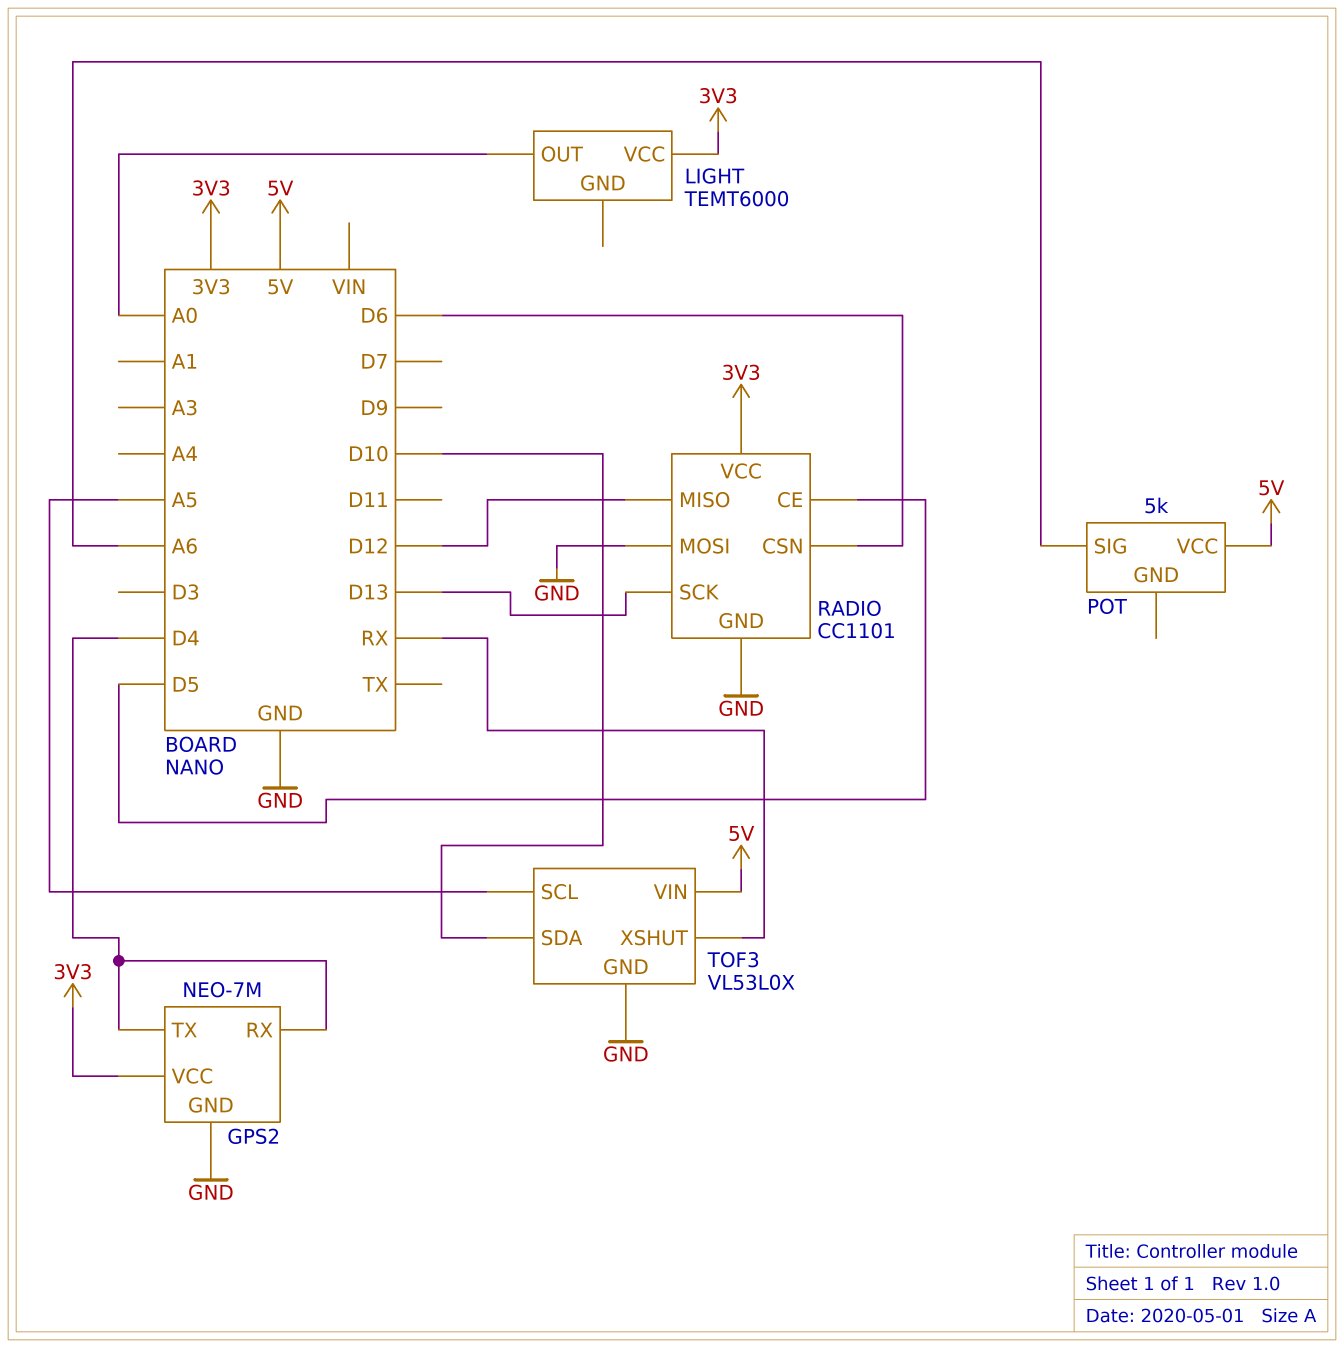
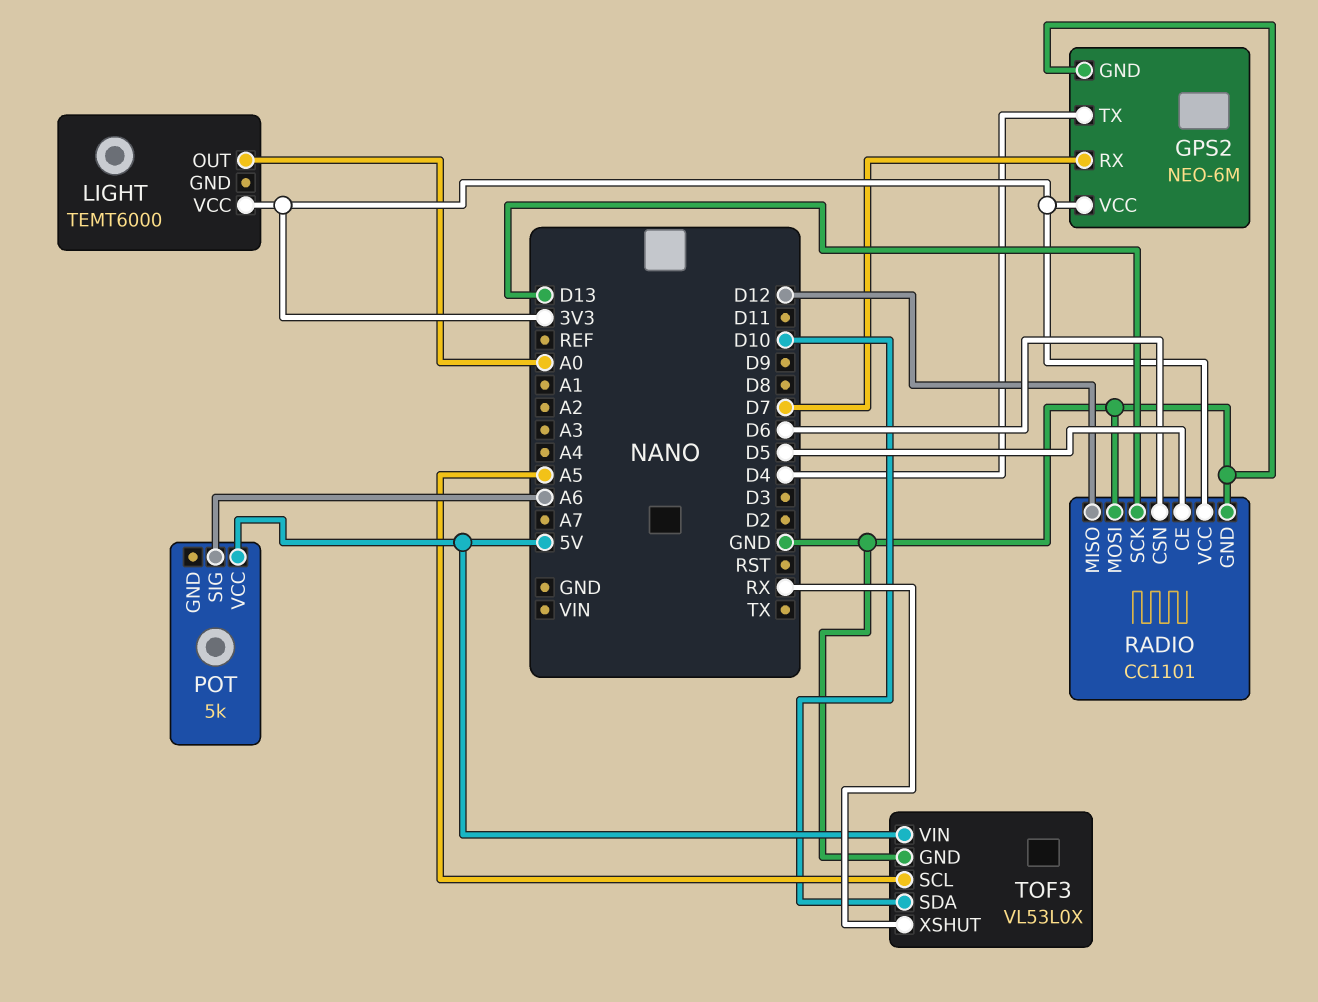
GPS2: NEO-7M -> NEO-6M
GPS2 pin RX: D4 -> D7

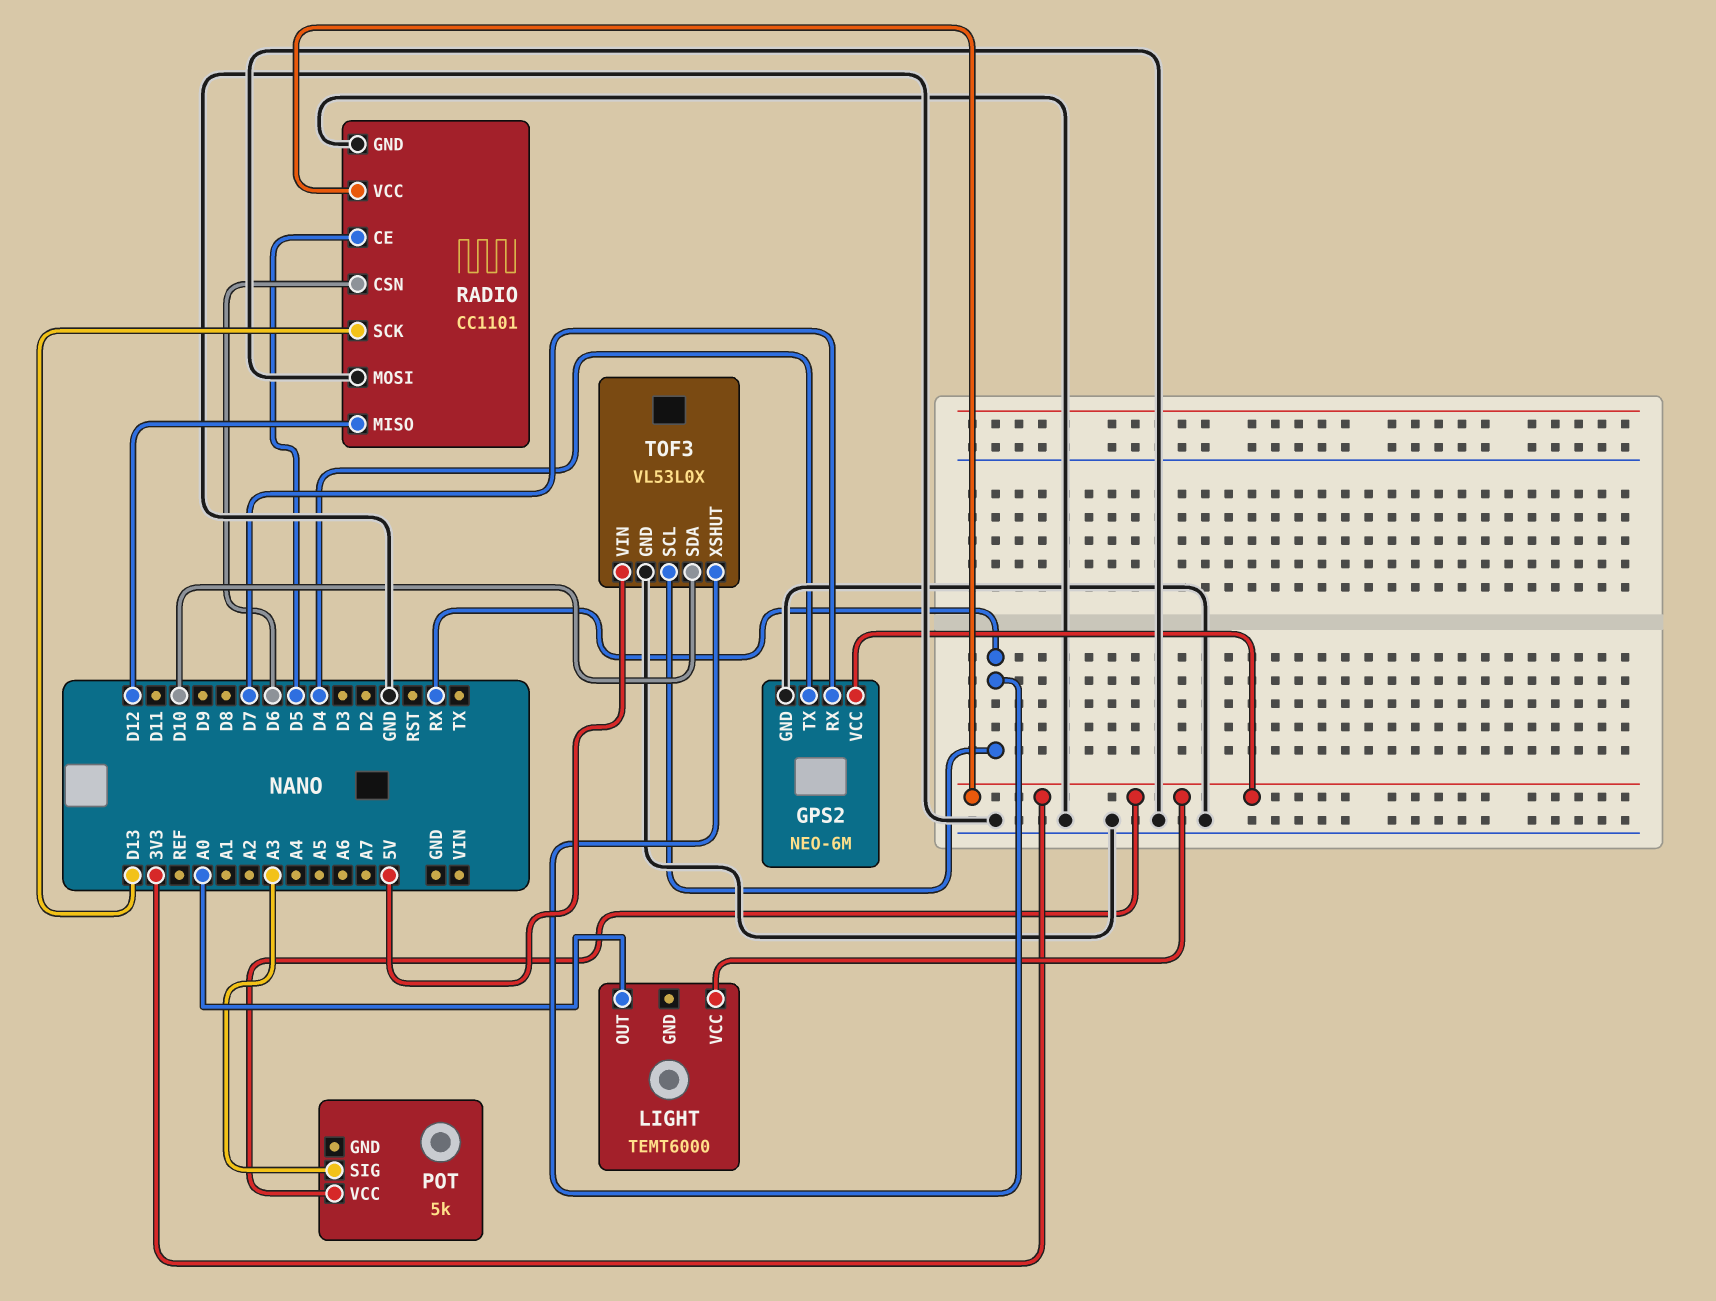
POT pin SIG: A6 -> A3
POT pin VCC: 5V -> 3V3
TOF3 pin SCL: A5 -> RX

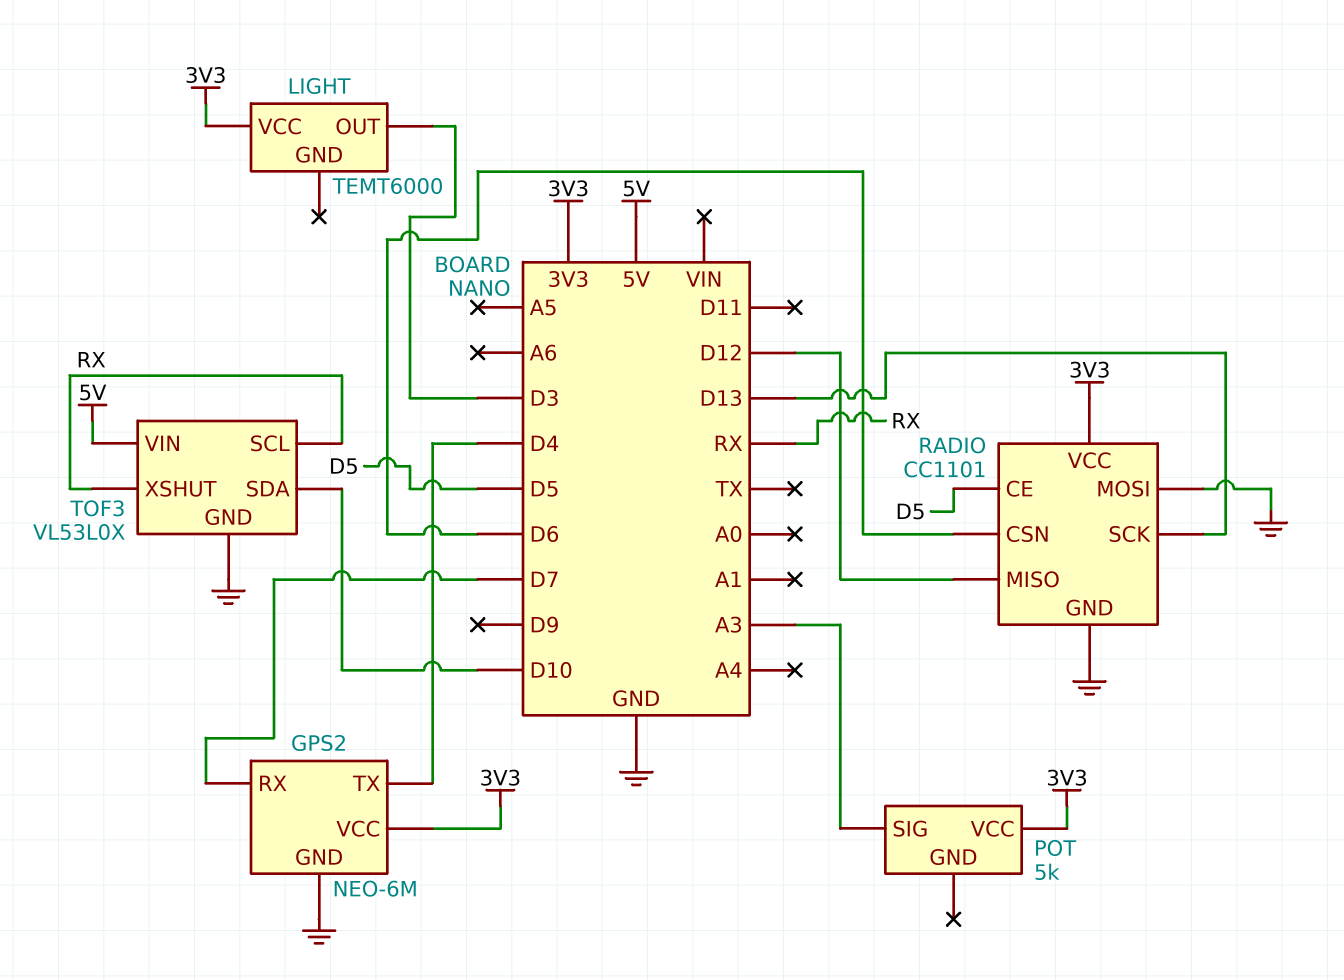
LIGHT pin OUT: A0 -> D3

